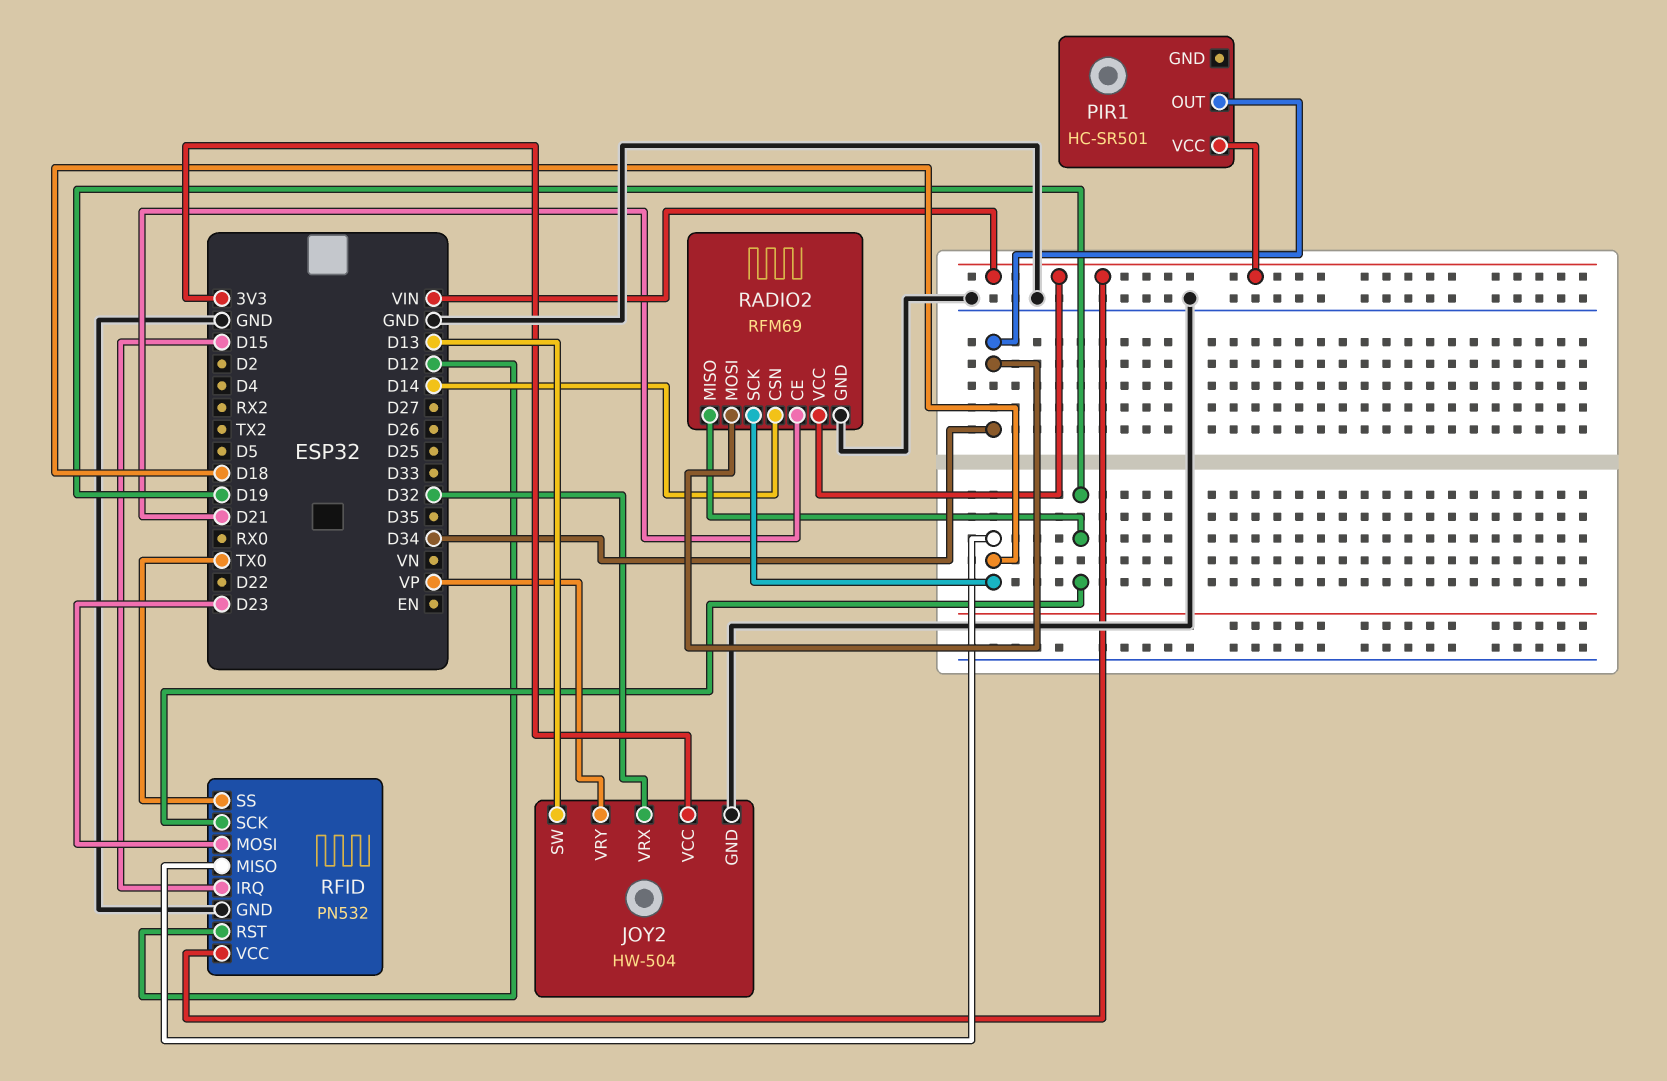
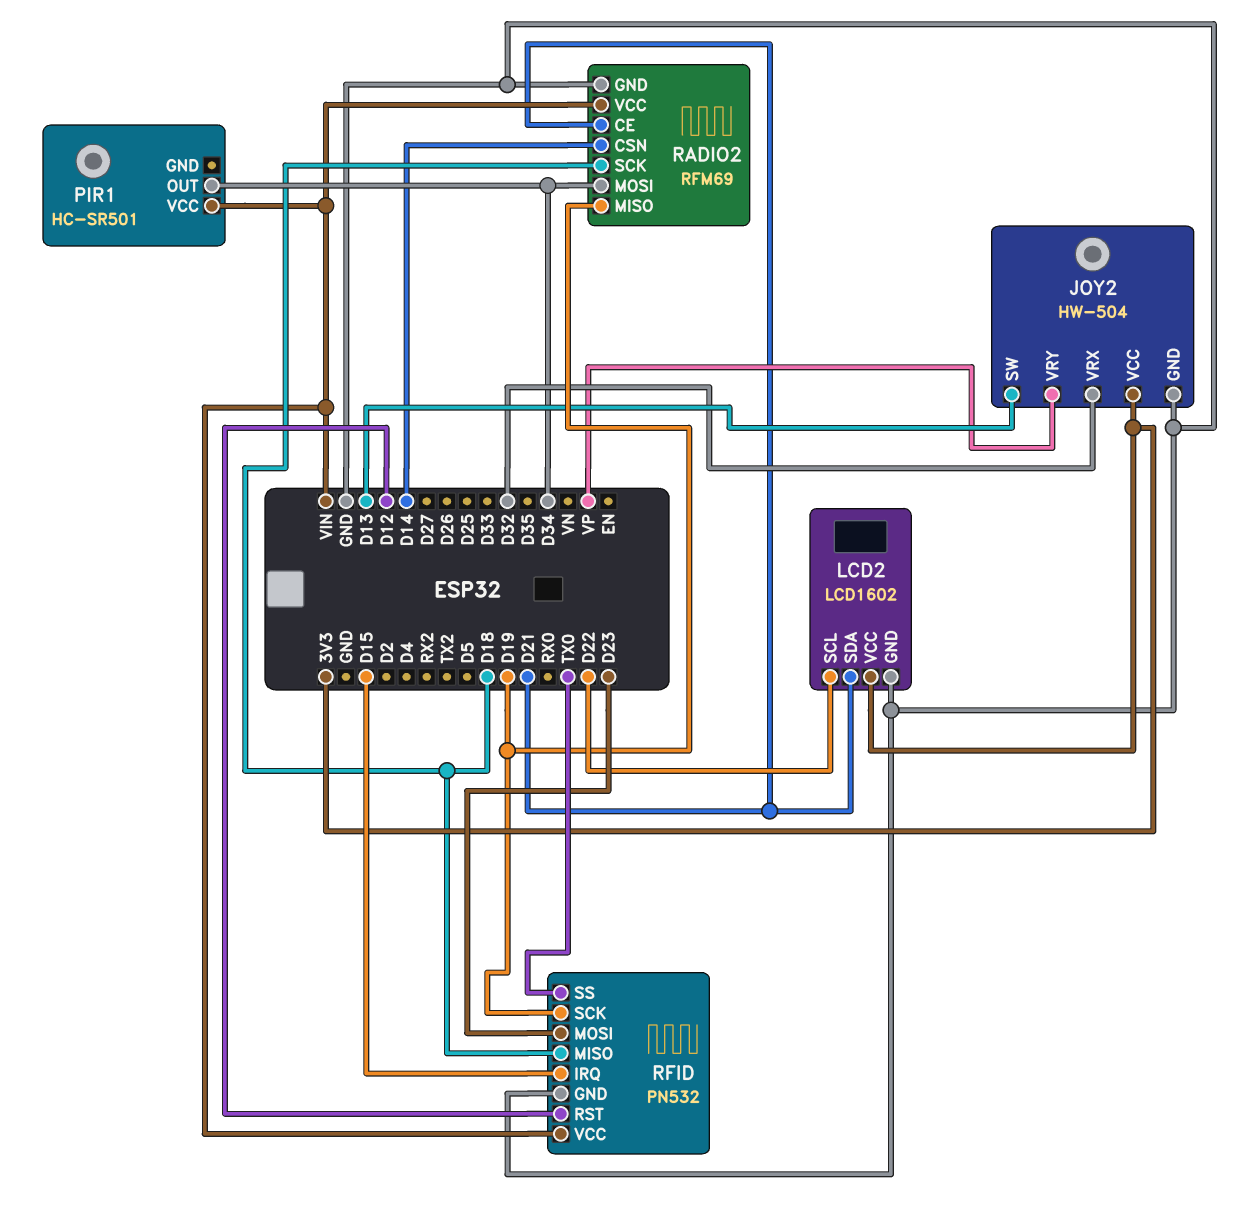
LCD2: none -> LCD1602
LCD2 pin GND: none -> GND
LCD2 pin SCL: none -> D22
LCD2 pin SDA: none -> D21
LCD2 pin VCC: none -> 3V3

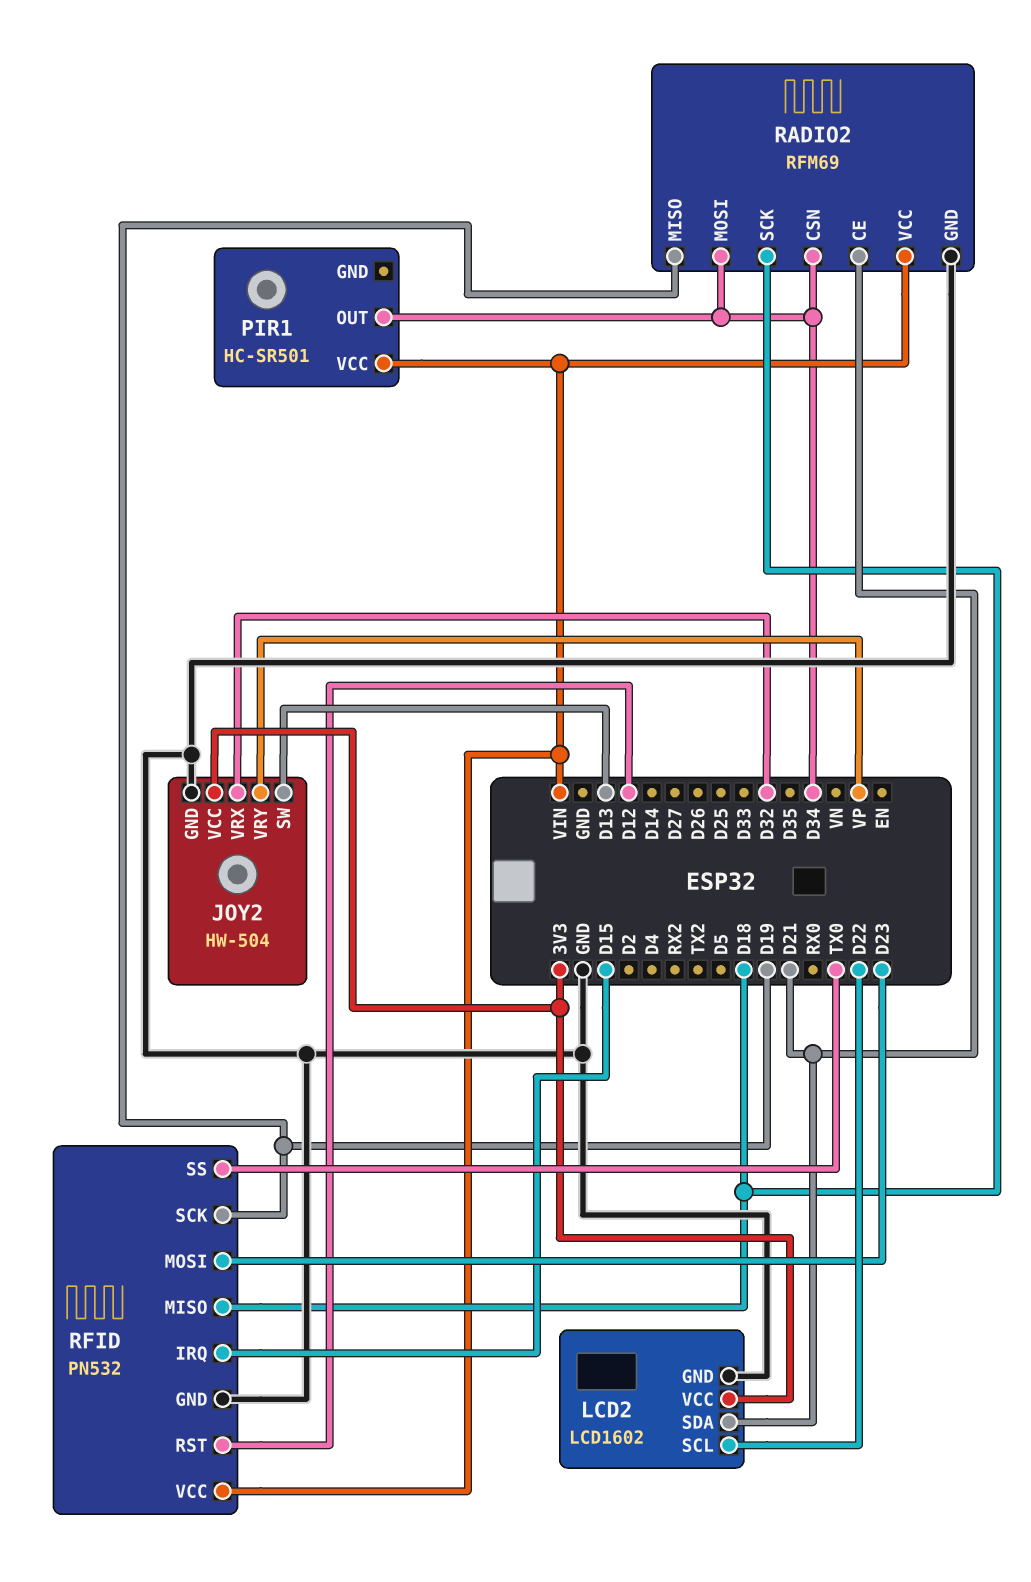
RADIO2 pin CSN: D14 -> D34

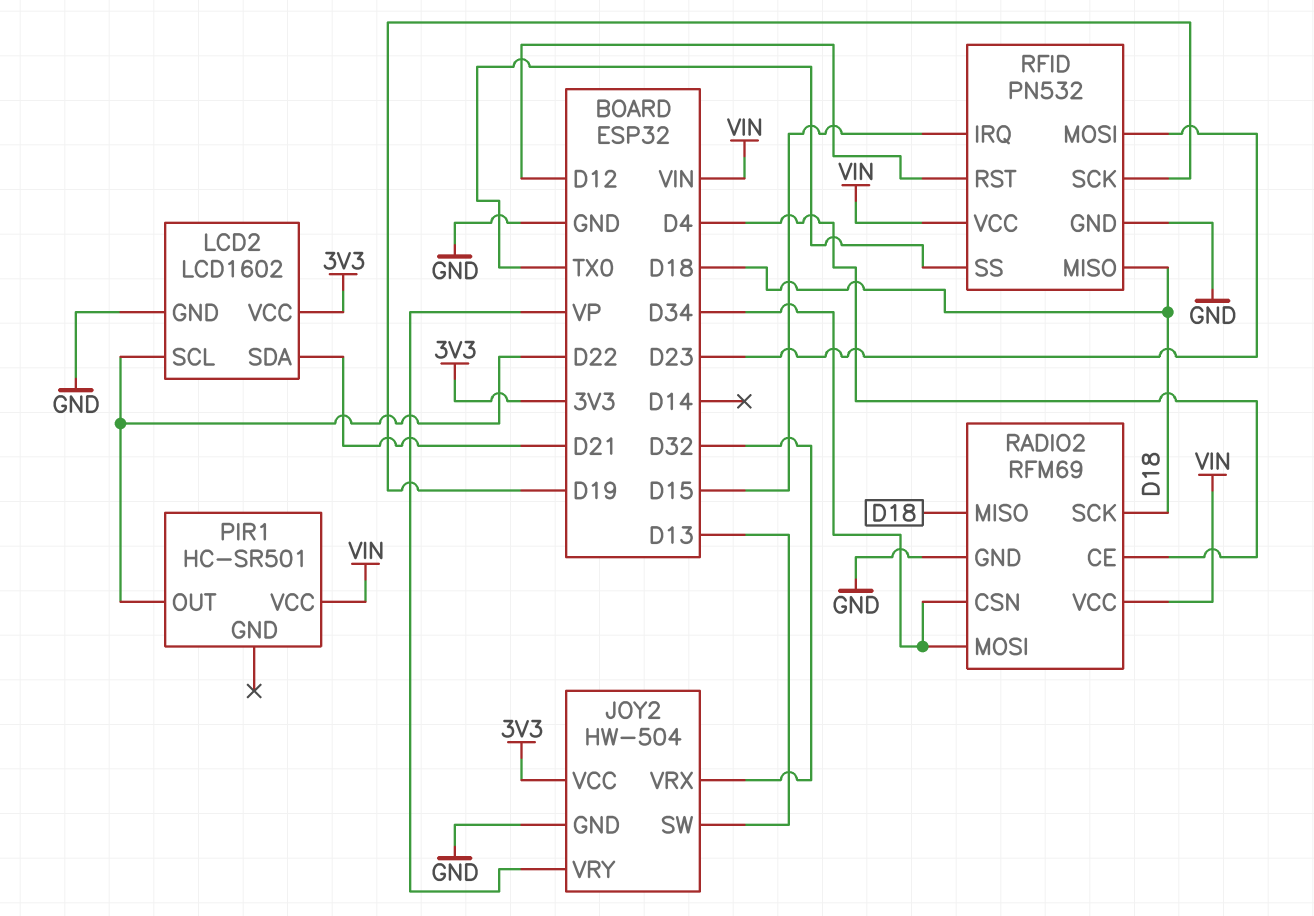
PIR1 pin OUT: D34 -> D22
RADIO2 pin CE: D21 -> D4
RADIO2 pin MISO: D19 -> D18

